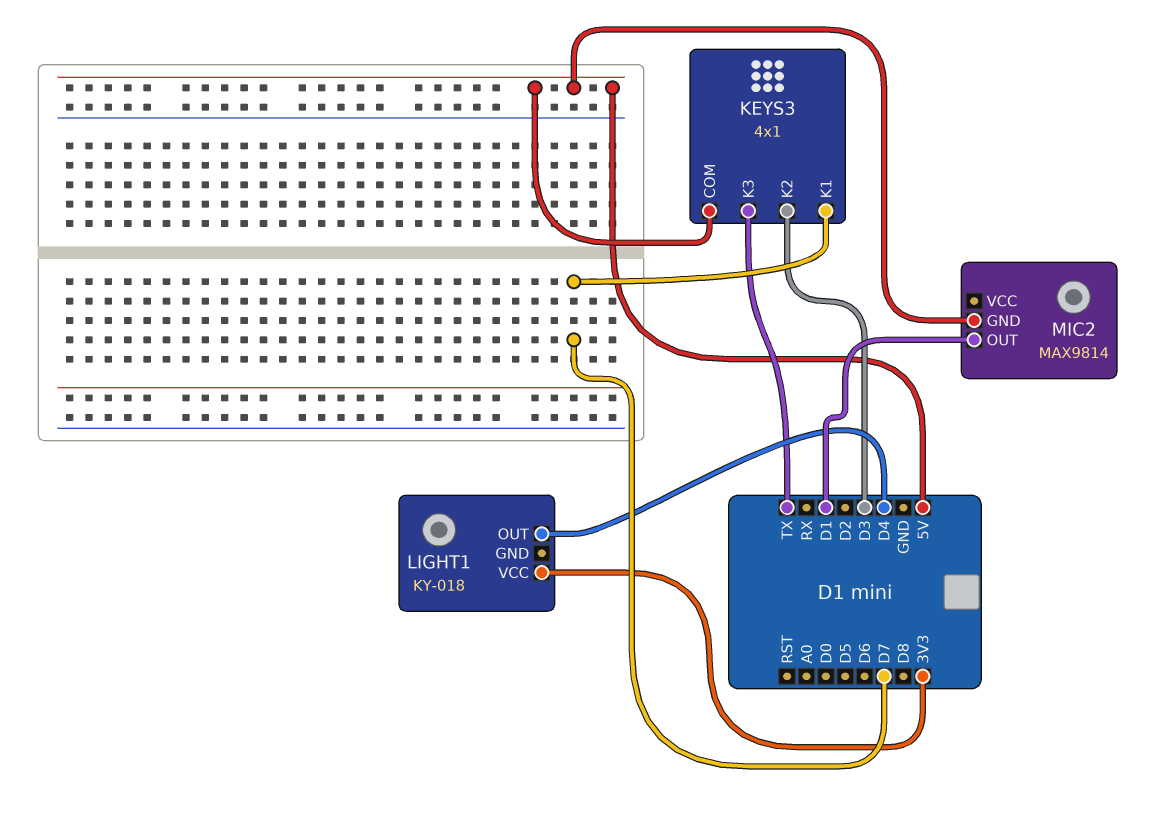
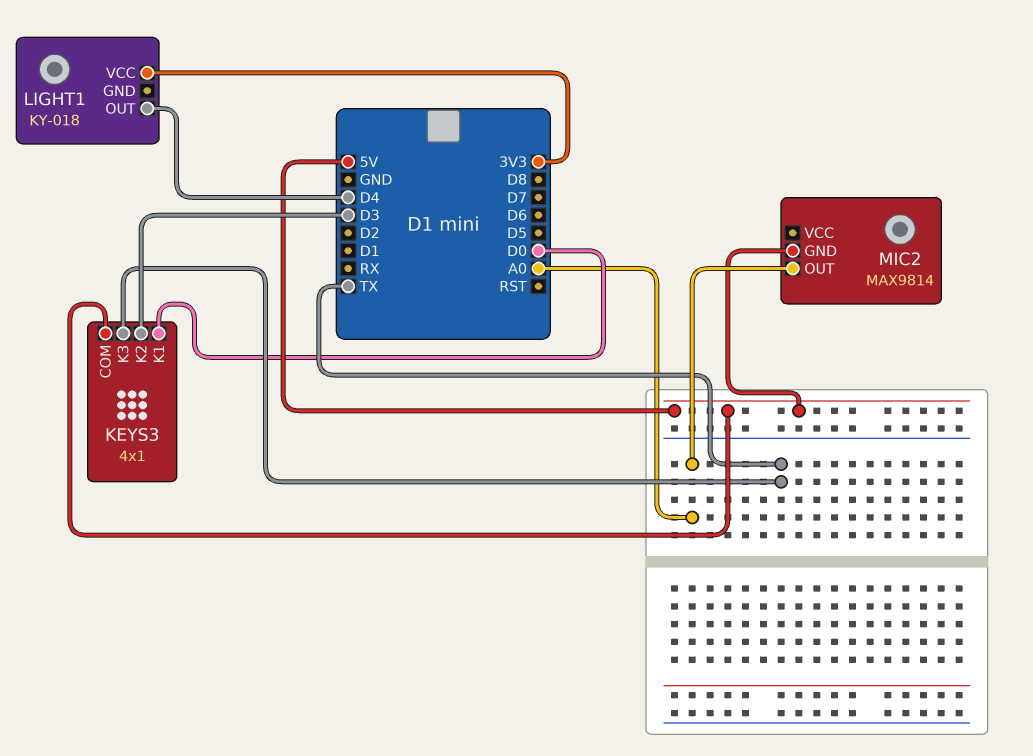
KEYS3 pin K1: D7 -> D0
MIC2 pin OUT: D1 -> A0

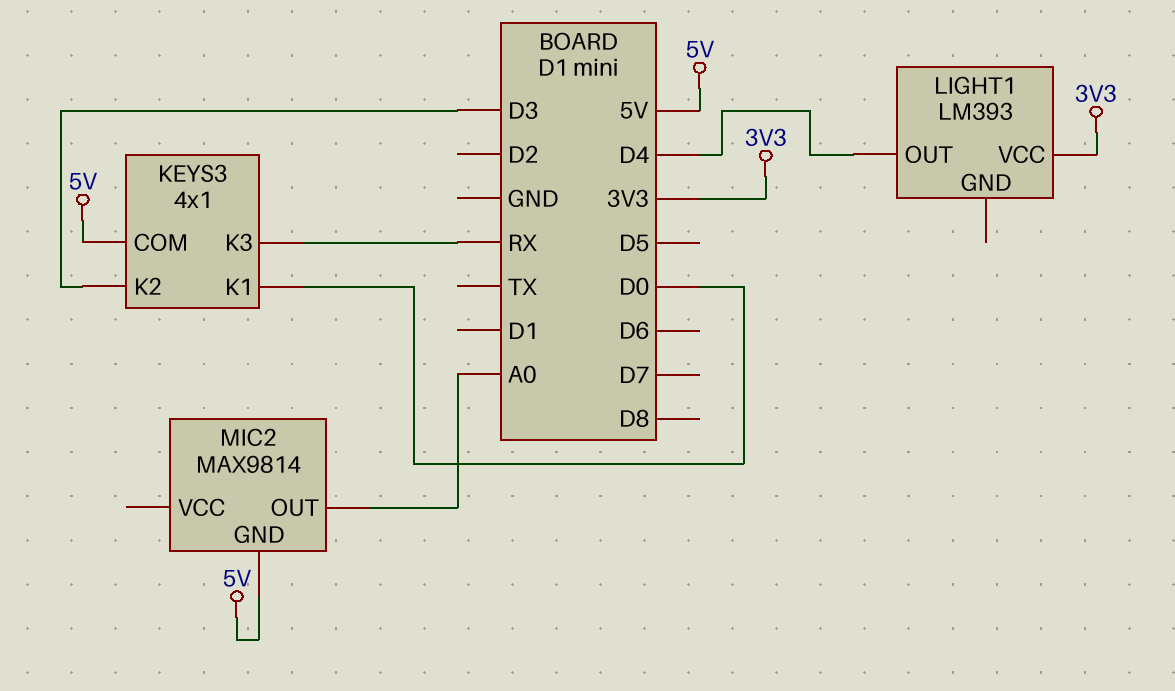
KEYS3 pin K3: TX -> RX
LIGHT1: KY-018 -> LM393

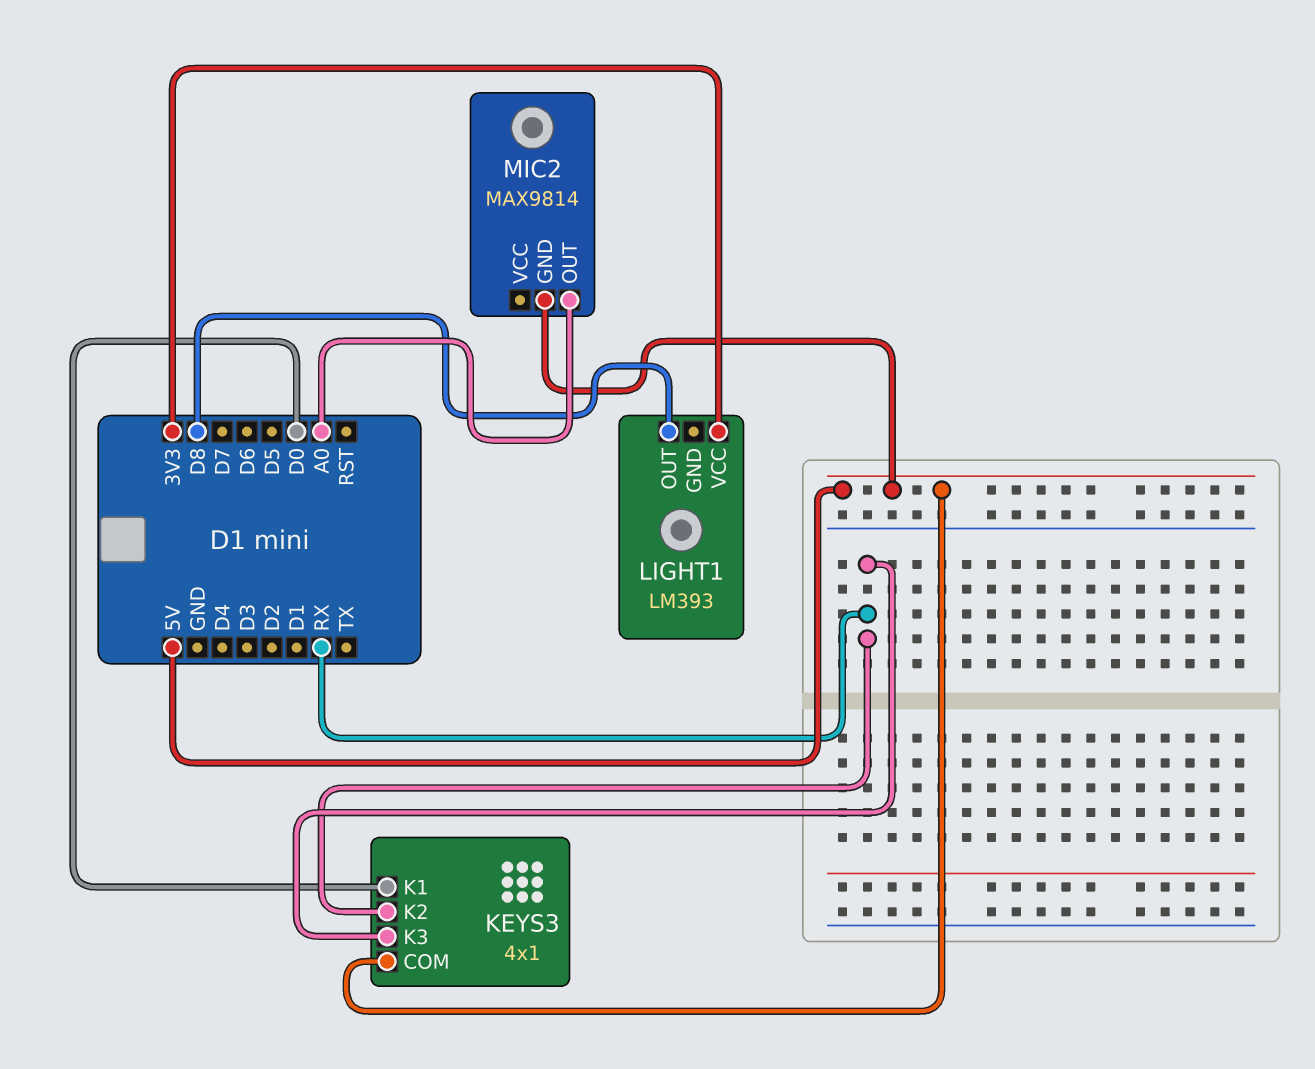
KEYS3 pin K2: D3 -> RX
LIGHT1 pin OUT: D4 -> D8

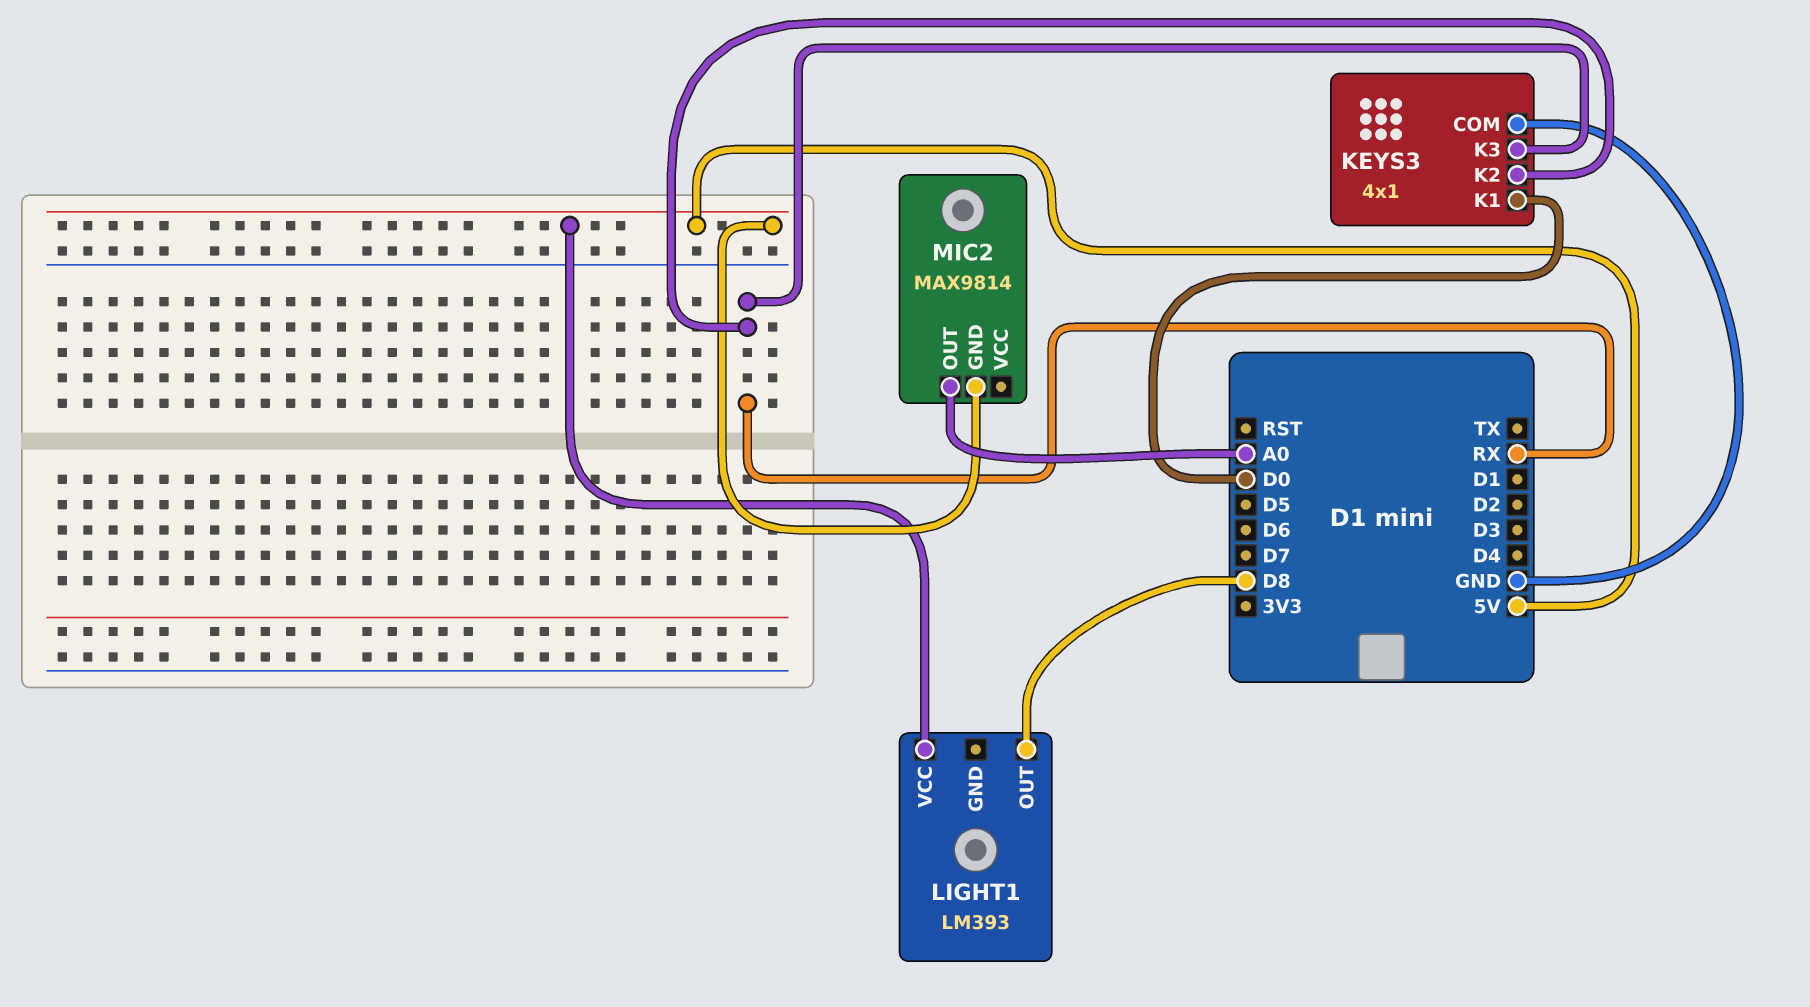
KEYS3 pin COM: 5V -> GND
LIGHT1 pin VCC: 3V3 -> 5V

